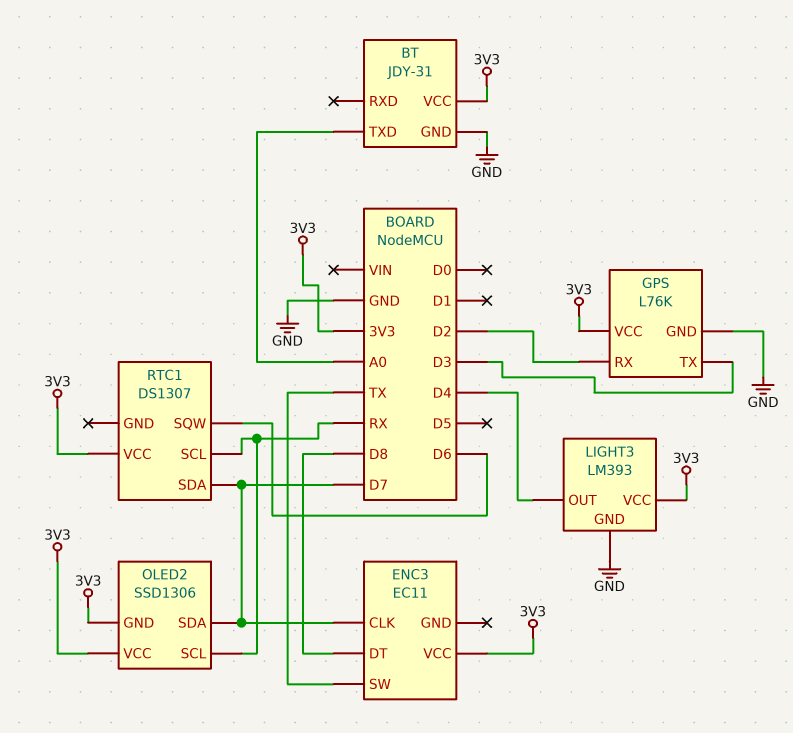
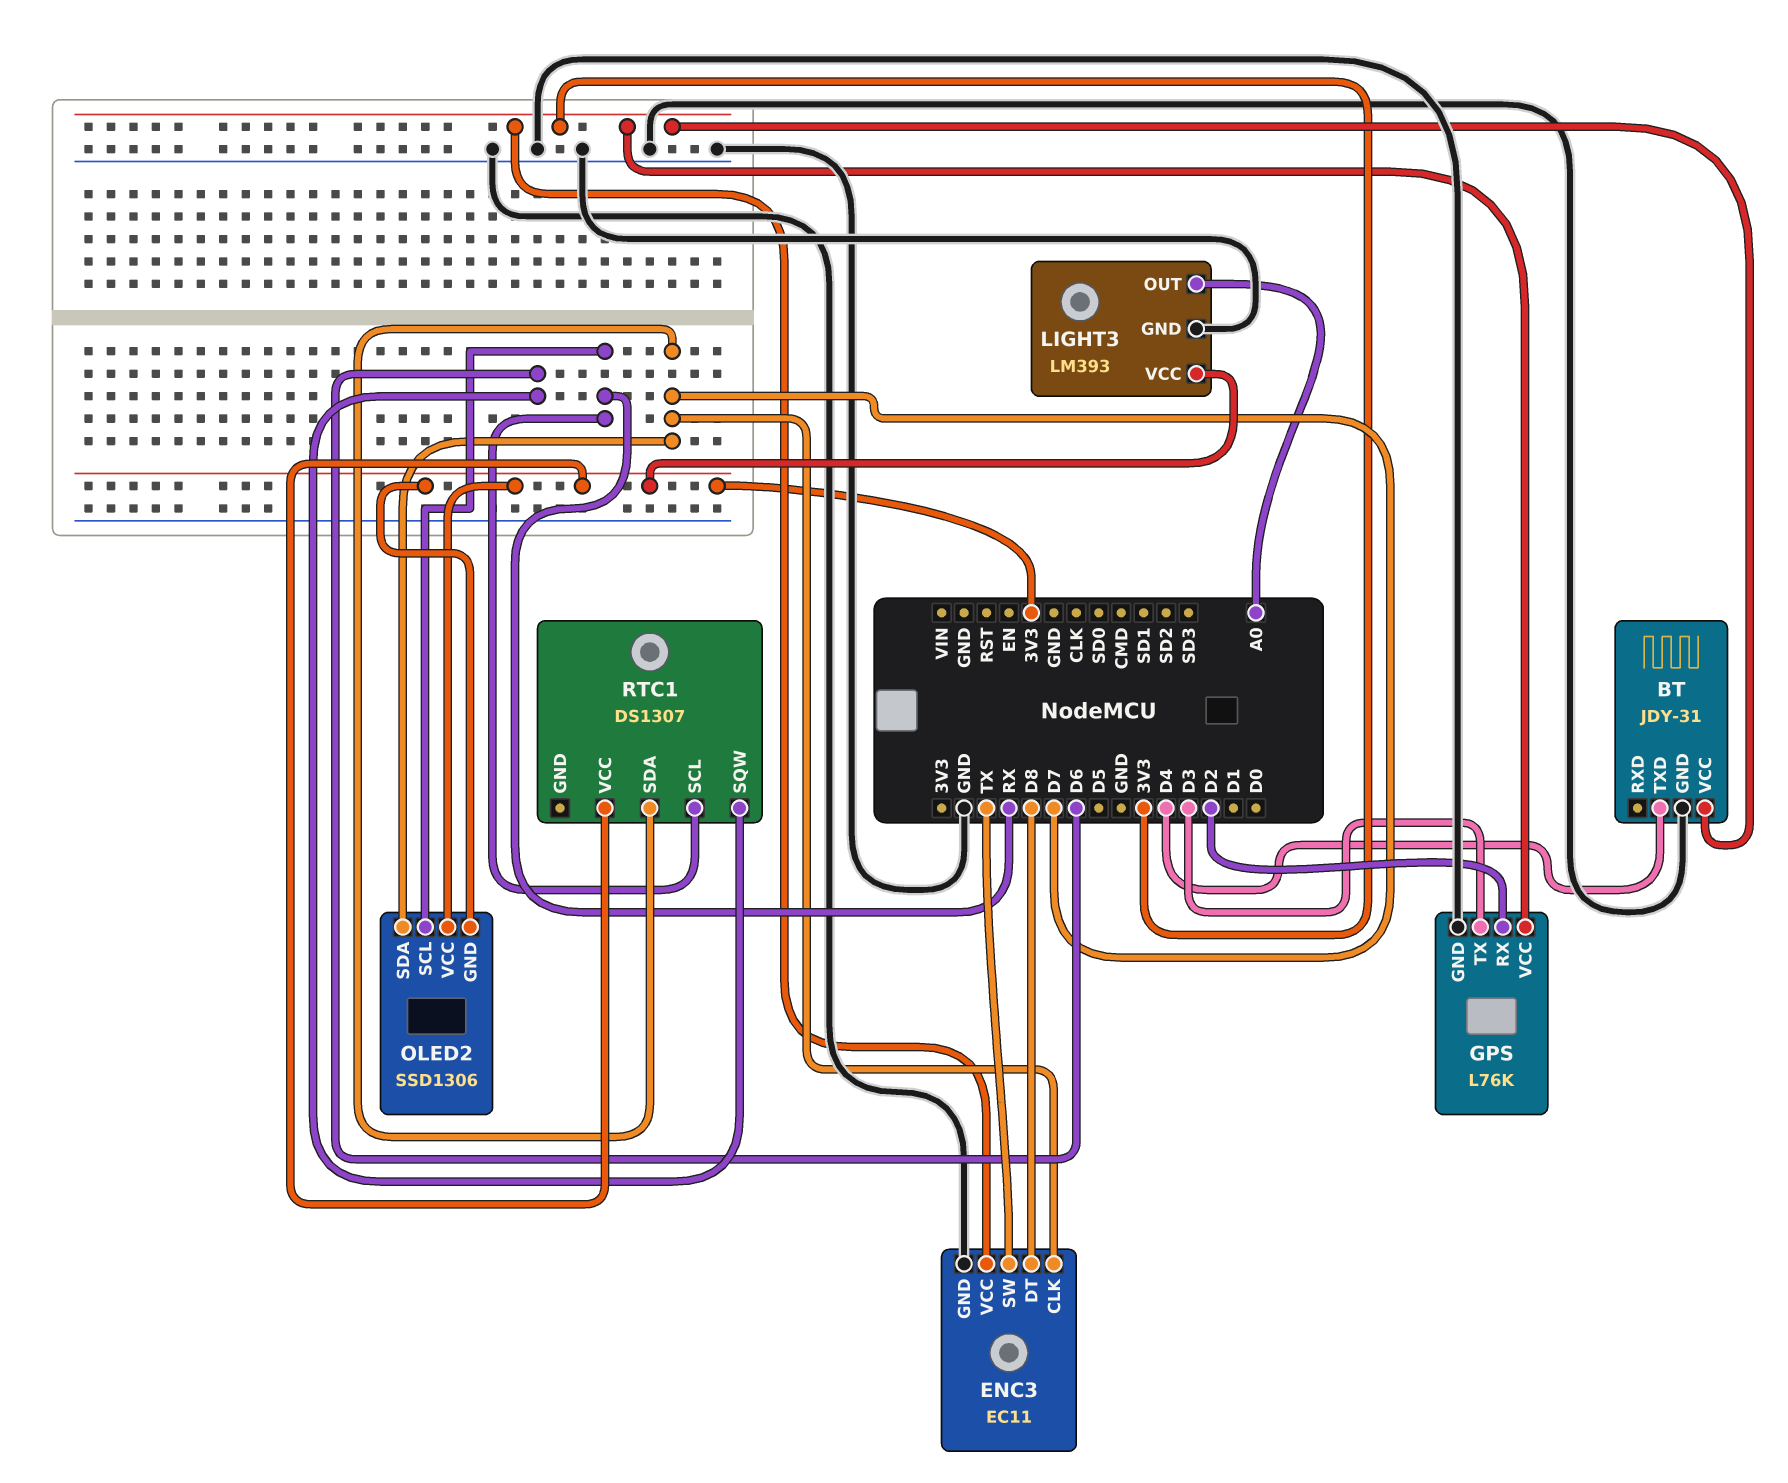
BT pin TXD: A0 -> D4
ENC3 pin GND: none -> GND
LIGHT3 pin OUT: D4 -> A0

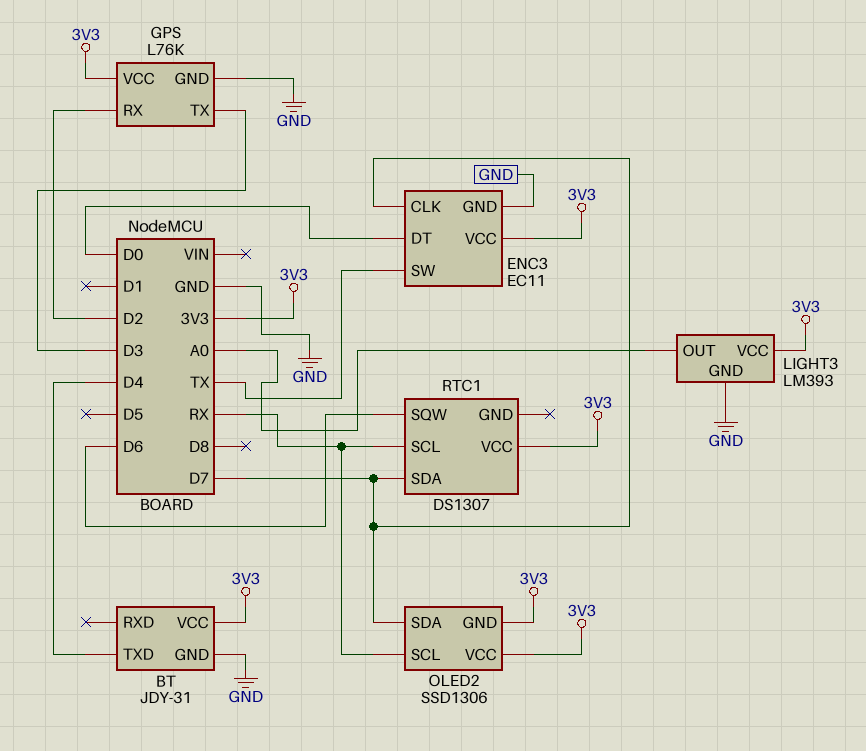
ENC3 pin DT: D8 -> D0

